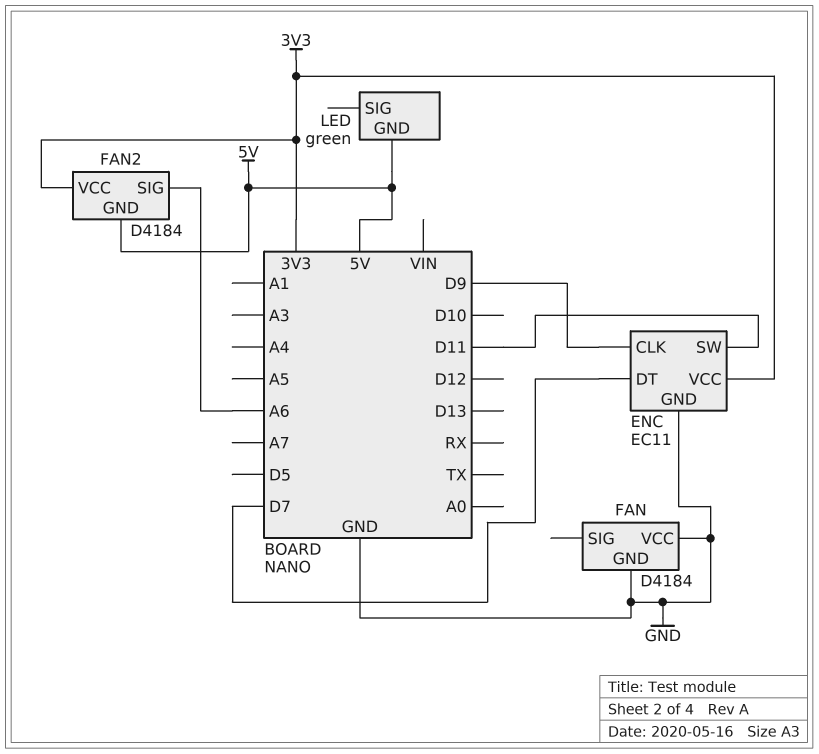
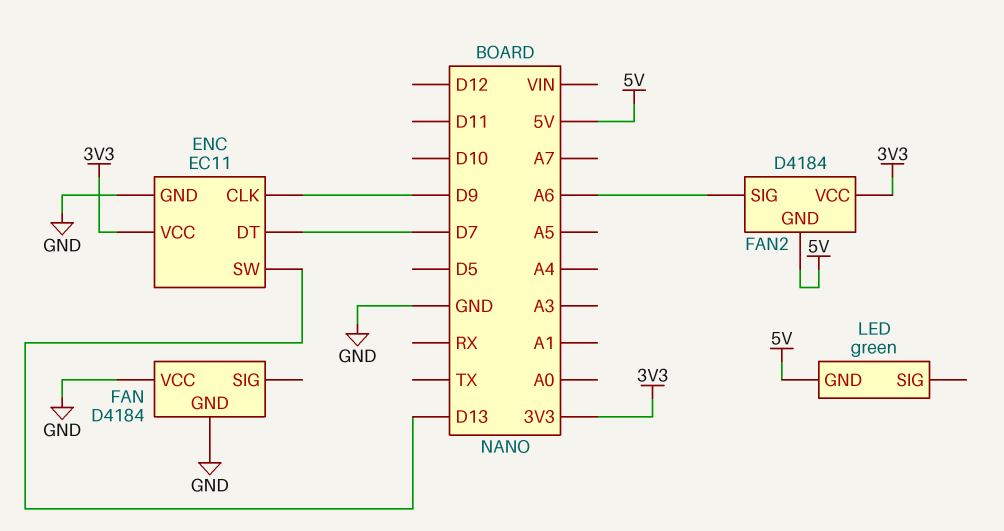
ENC pin SW: D11 -> D13

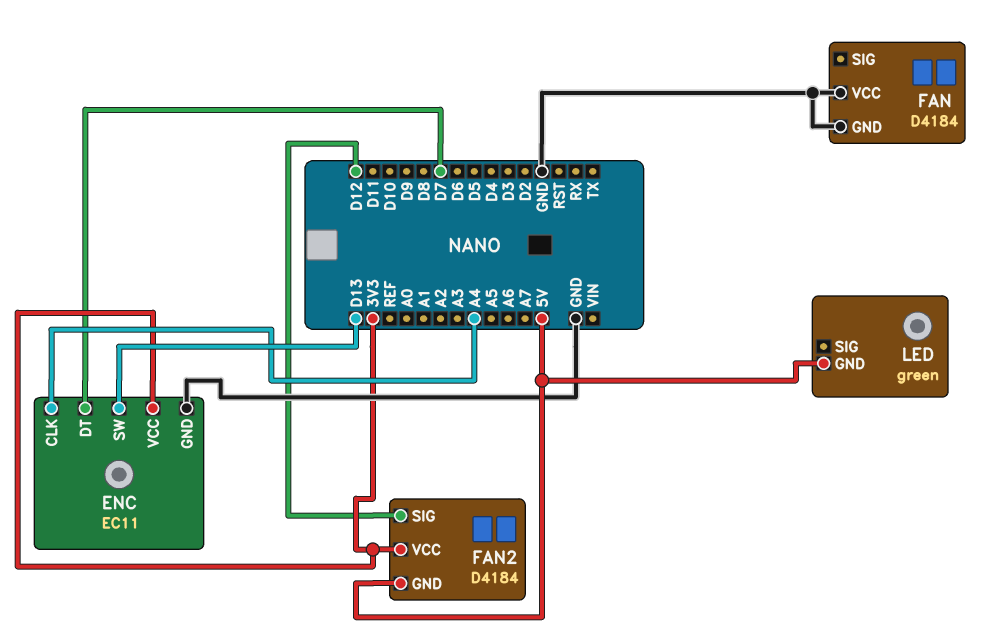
ENC pin CLK: D9 -> A4
FAN2 pin SIG: A6 -> D12

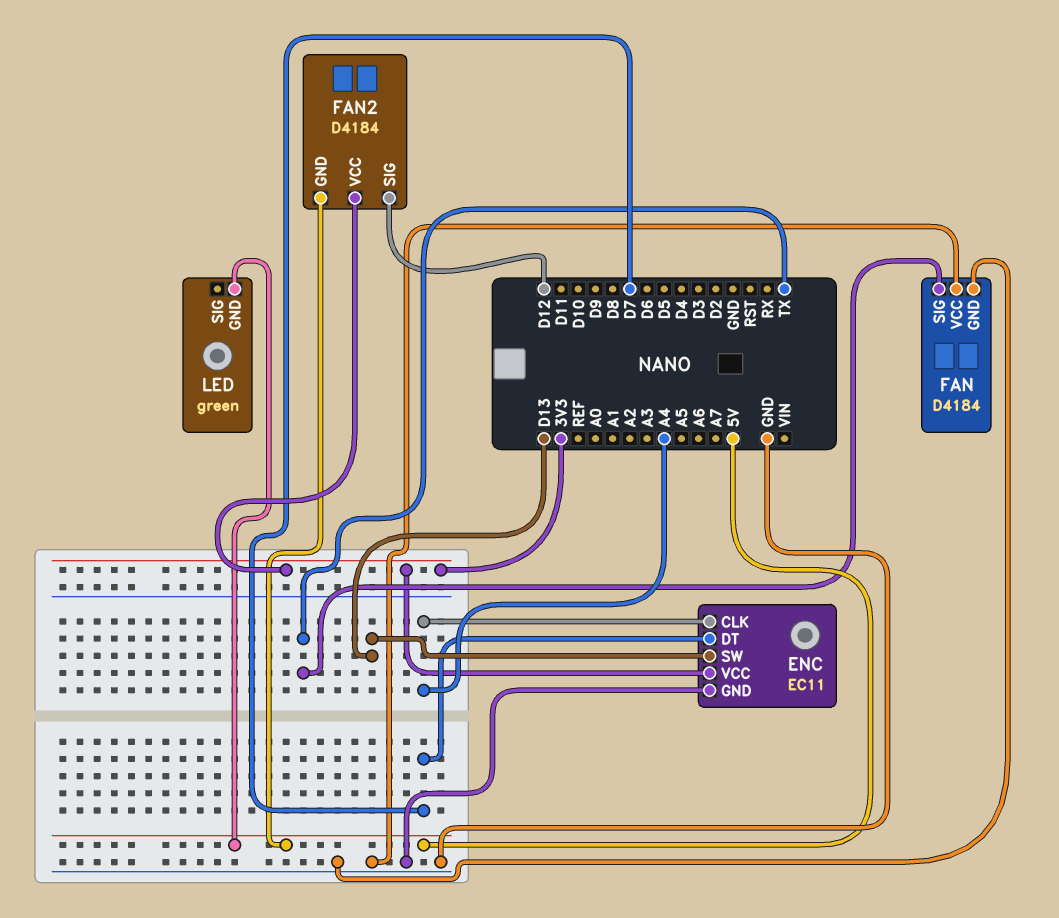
FAN pin SIG: none -> TX

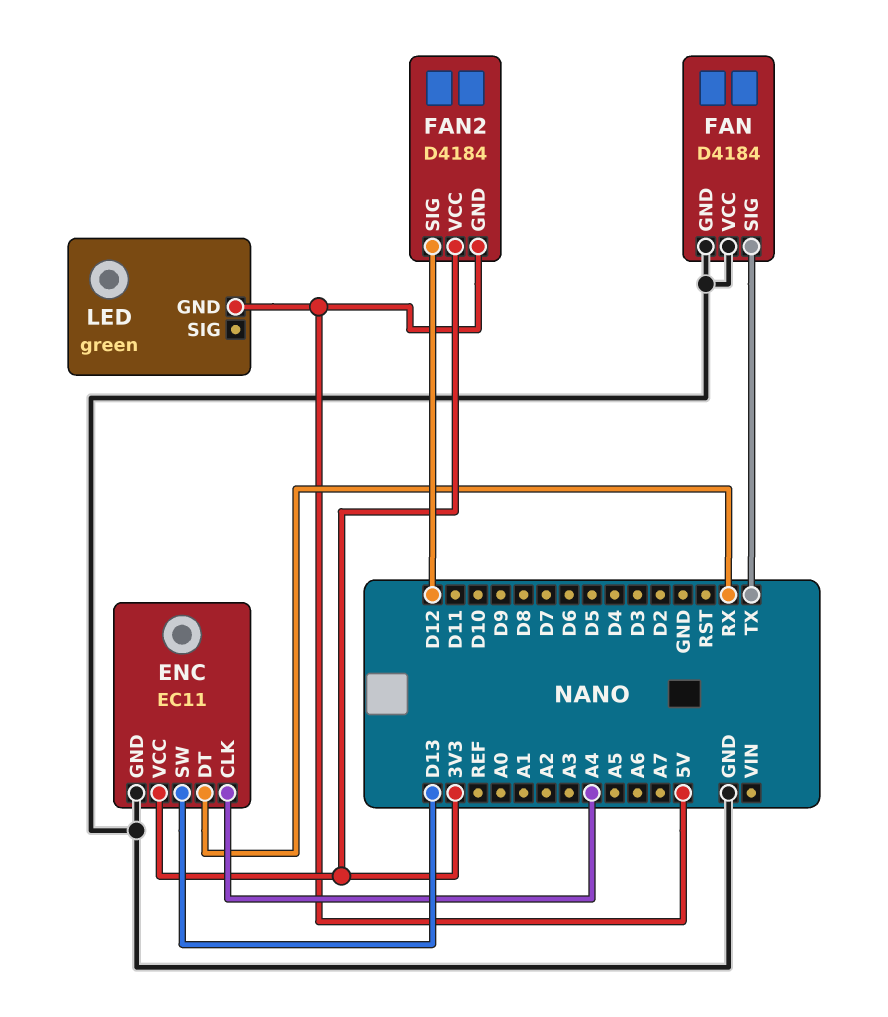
ENC pin DT: D7 -> RX

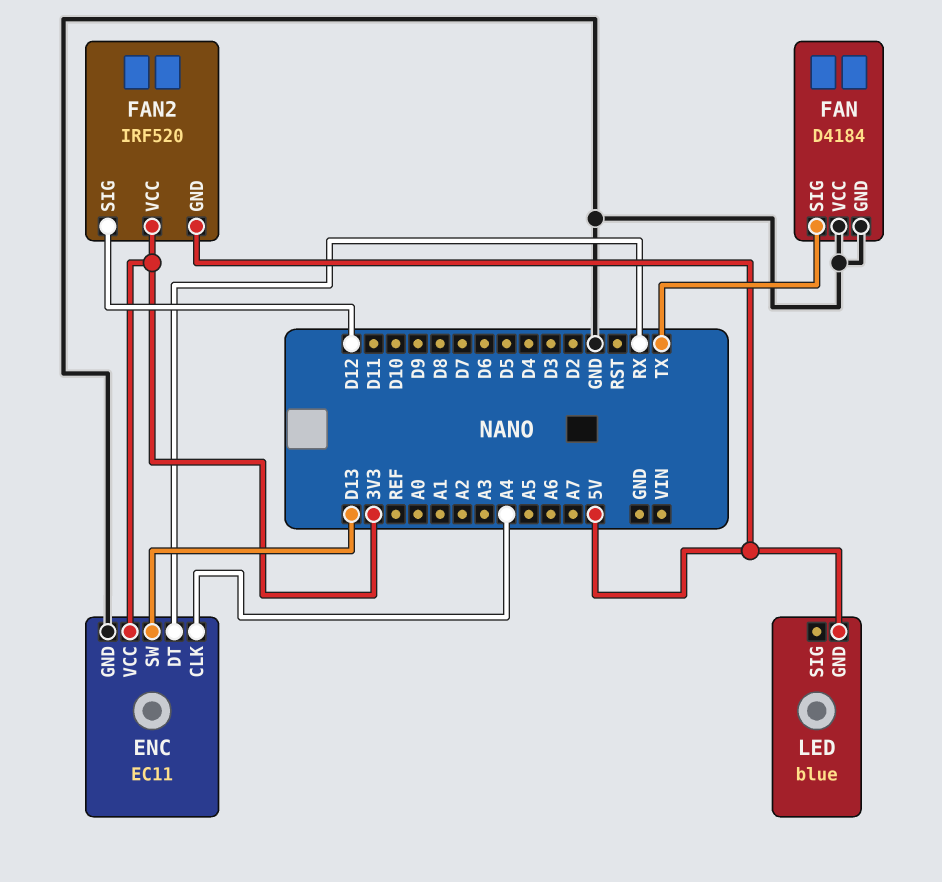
FAN2: D4184 -> IRF520
LED: green -> blue

